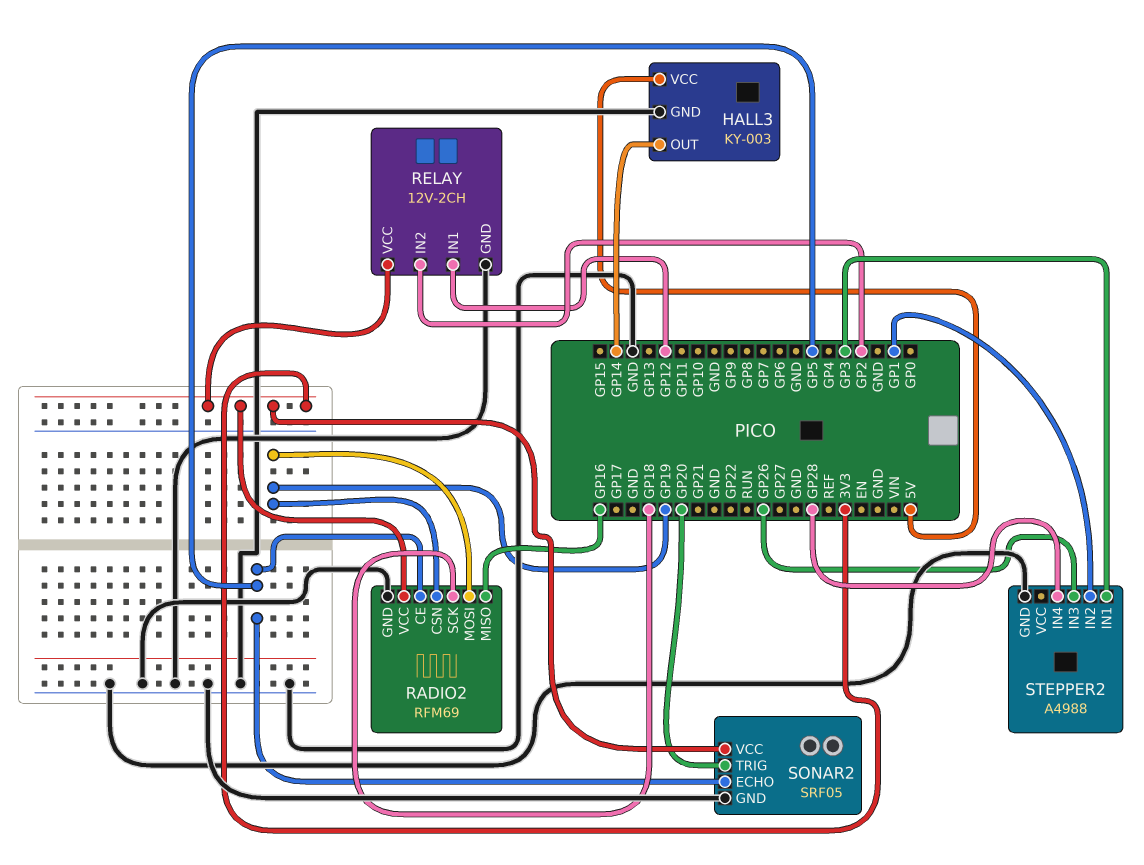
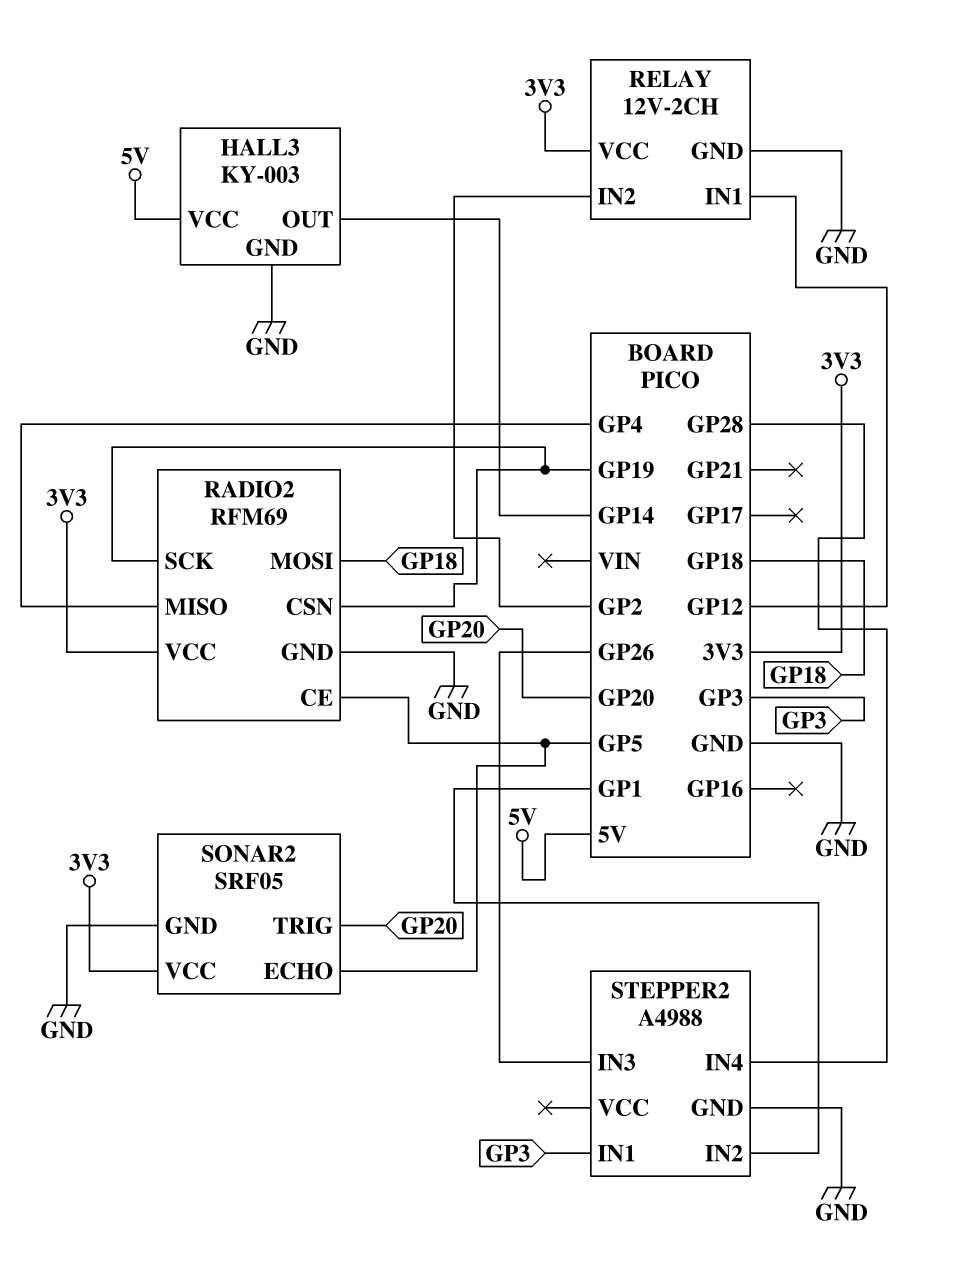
RADIO2 pin MISO: GP16 -> GP4
RADIO2 pin MOSI: GP19 -> GP18
RADIO2 pin SCK: GP18 -> GP19

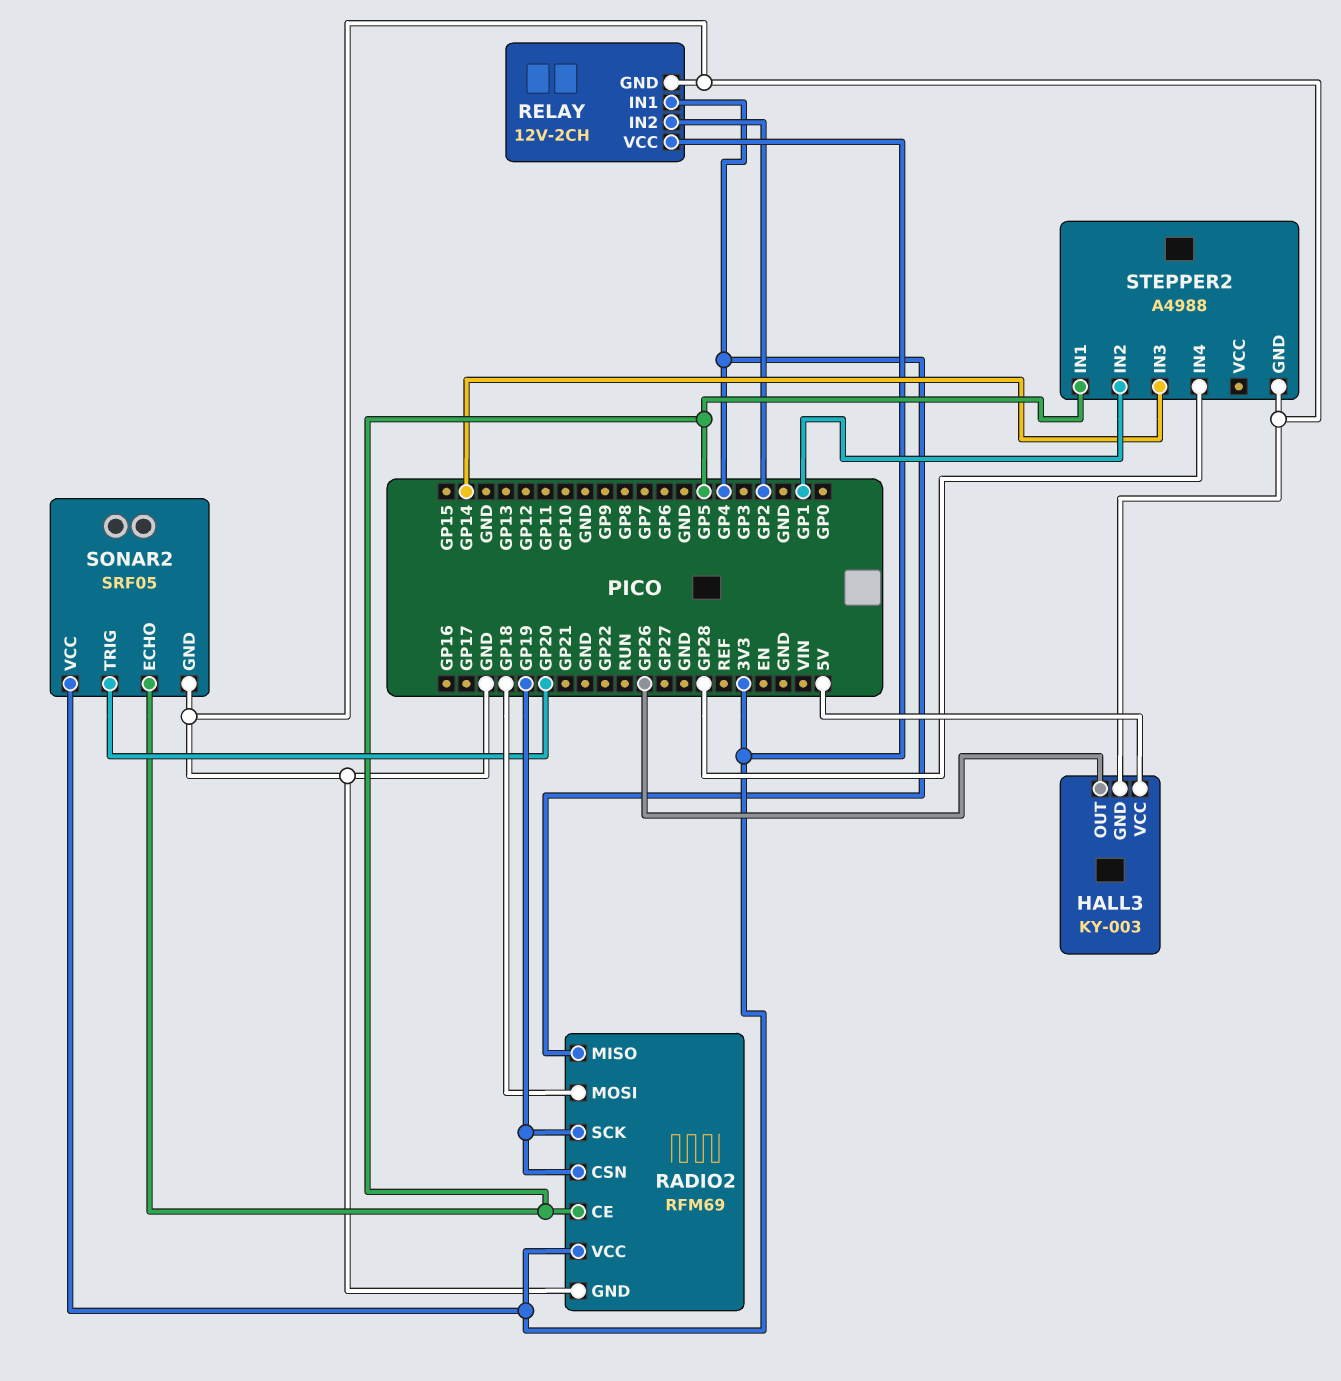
HALL3 pin OUT: GP14 -> GP26
RELAY pin IN1: GP12 -> GP4
STEPPER2 pin IN1: GP3 -> GP5
STEPPER2 pin IN3: GP26 -> GP14

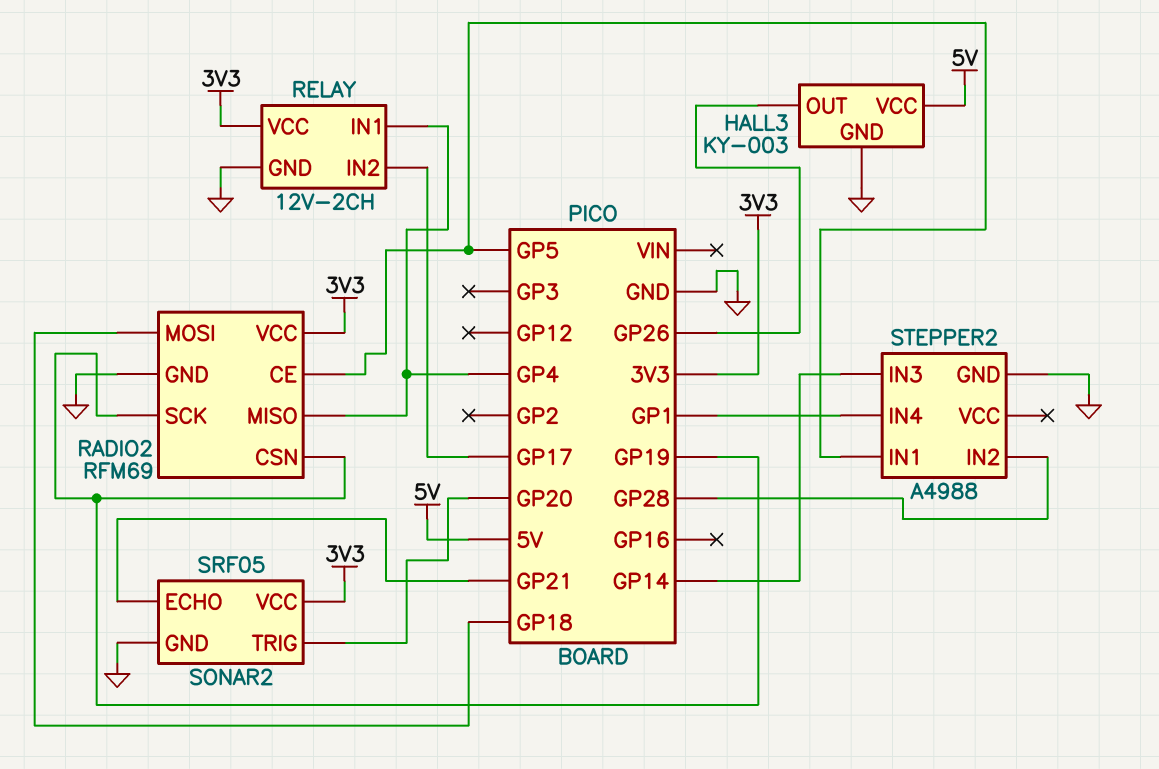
RELAY pin IN2: GP2 -> GP17
SONAR2 pin ECHO: GP5 -> GP21
STEPPER2 pin IN2: GP1 -> GP28
STEPPER2 pin IN4: GP28 -> GP1

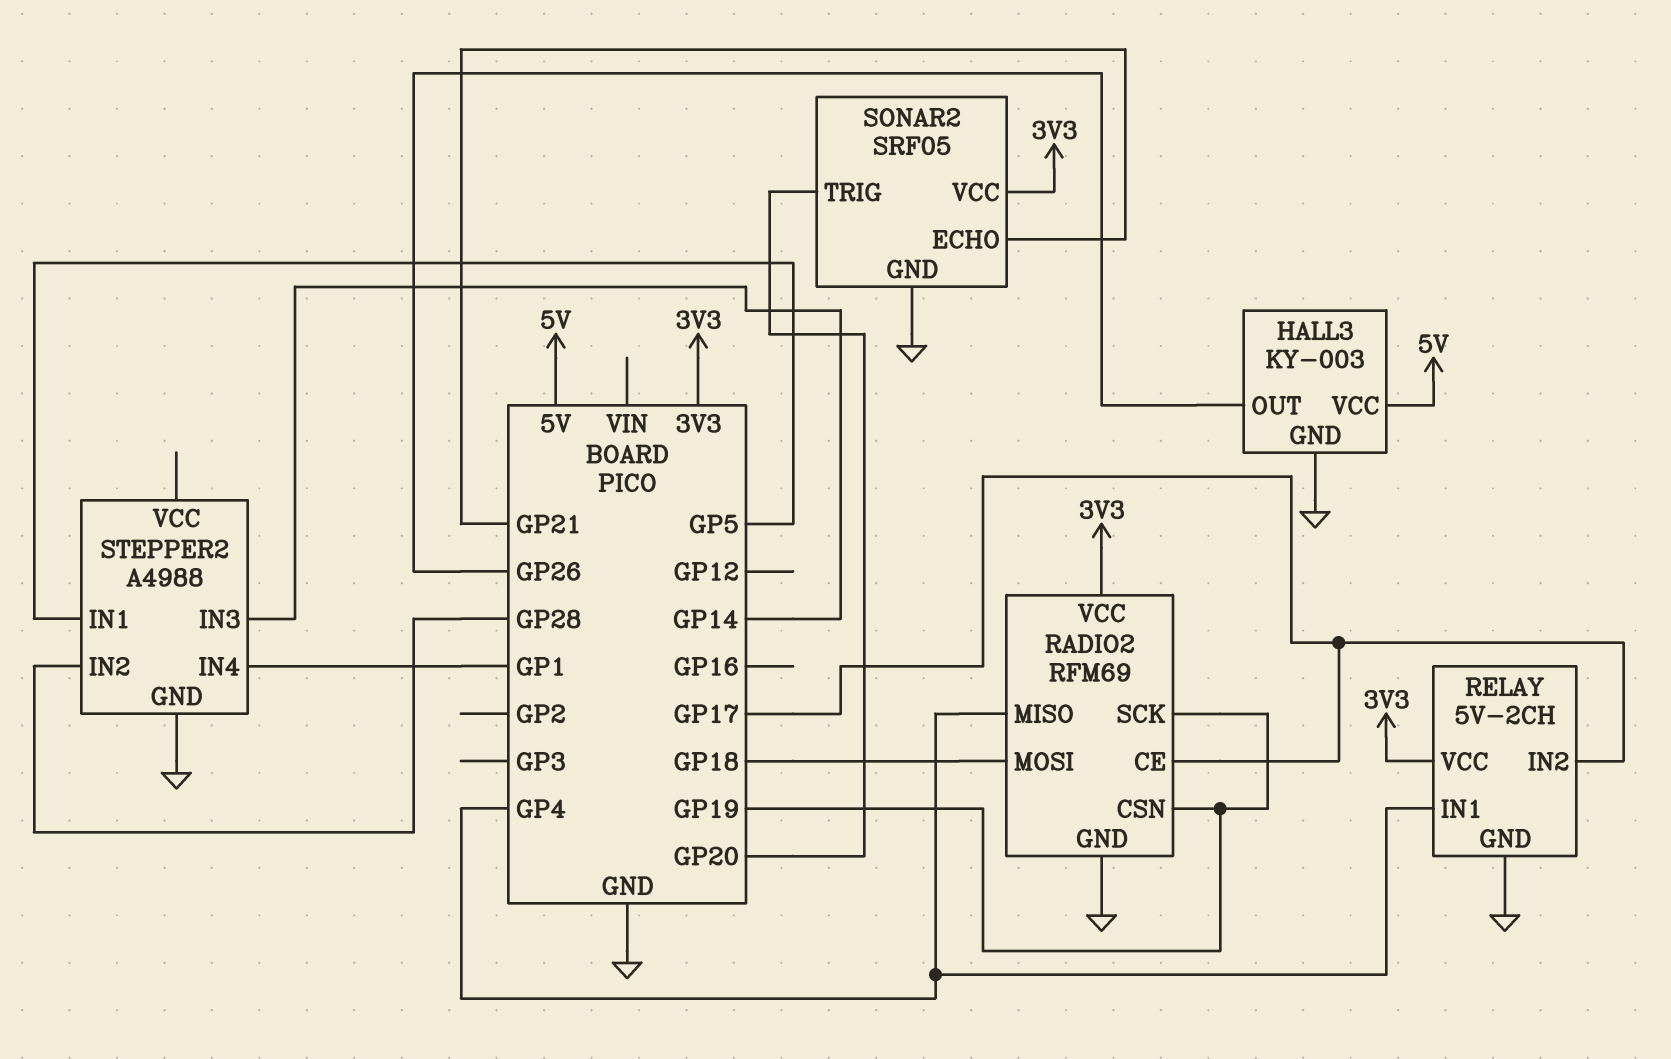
RADIO2 pin CE: GP5 -> GP17
RELAY: 12V-2CH -> 5V-2CH

